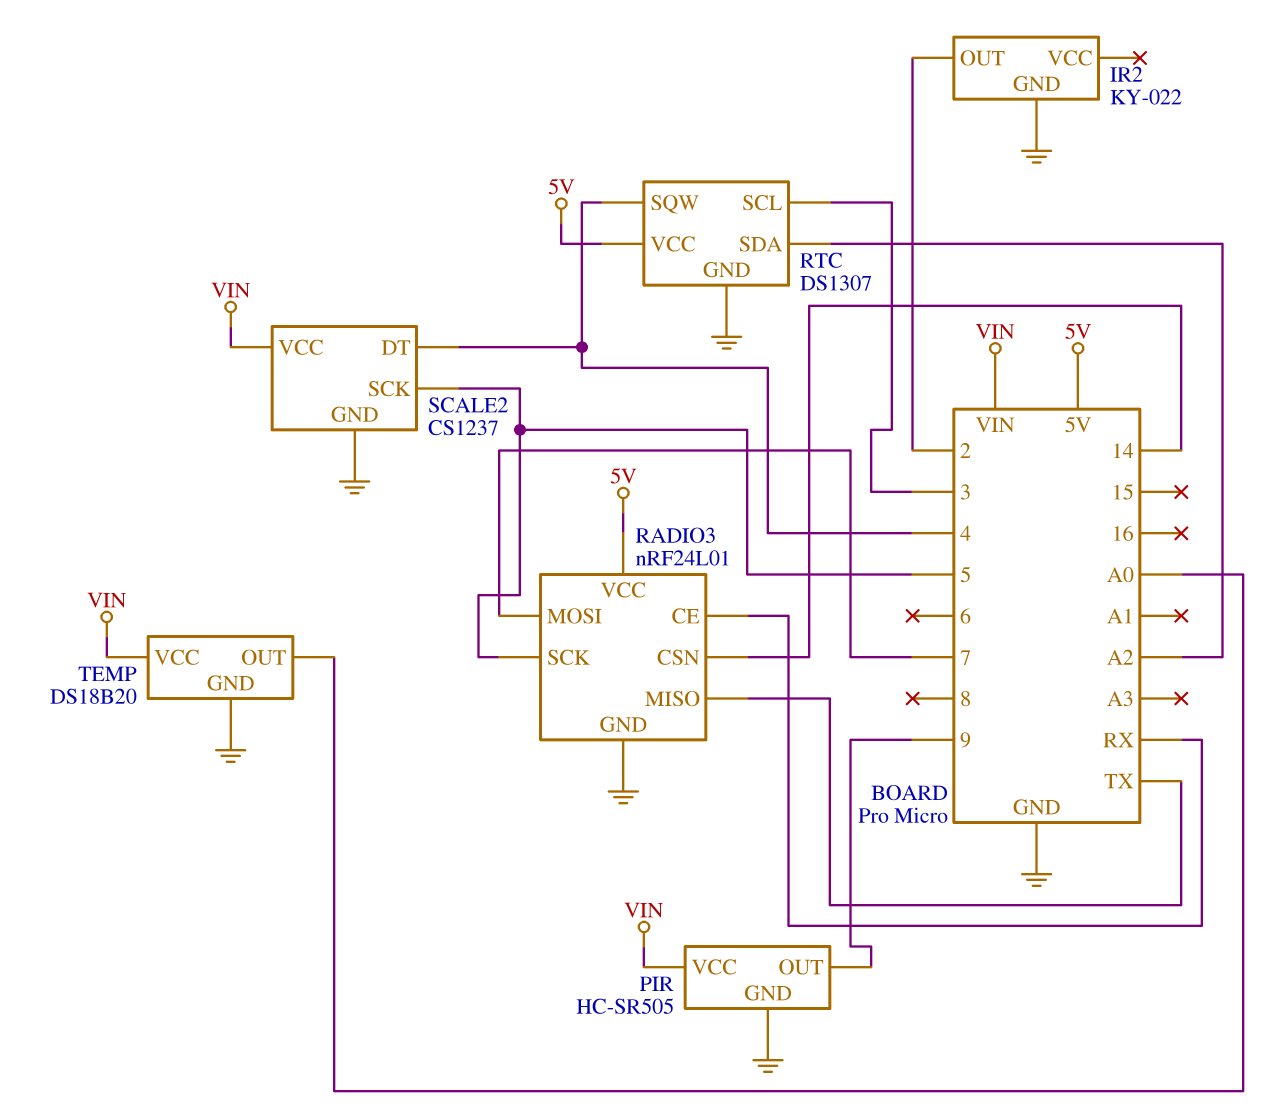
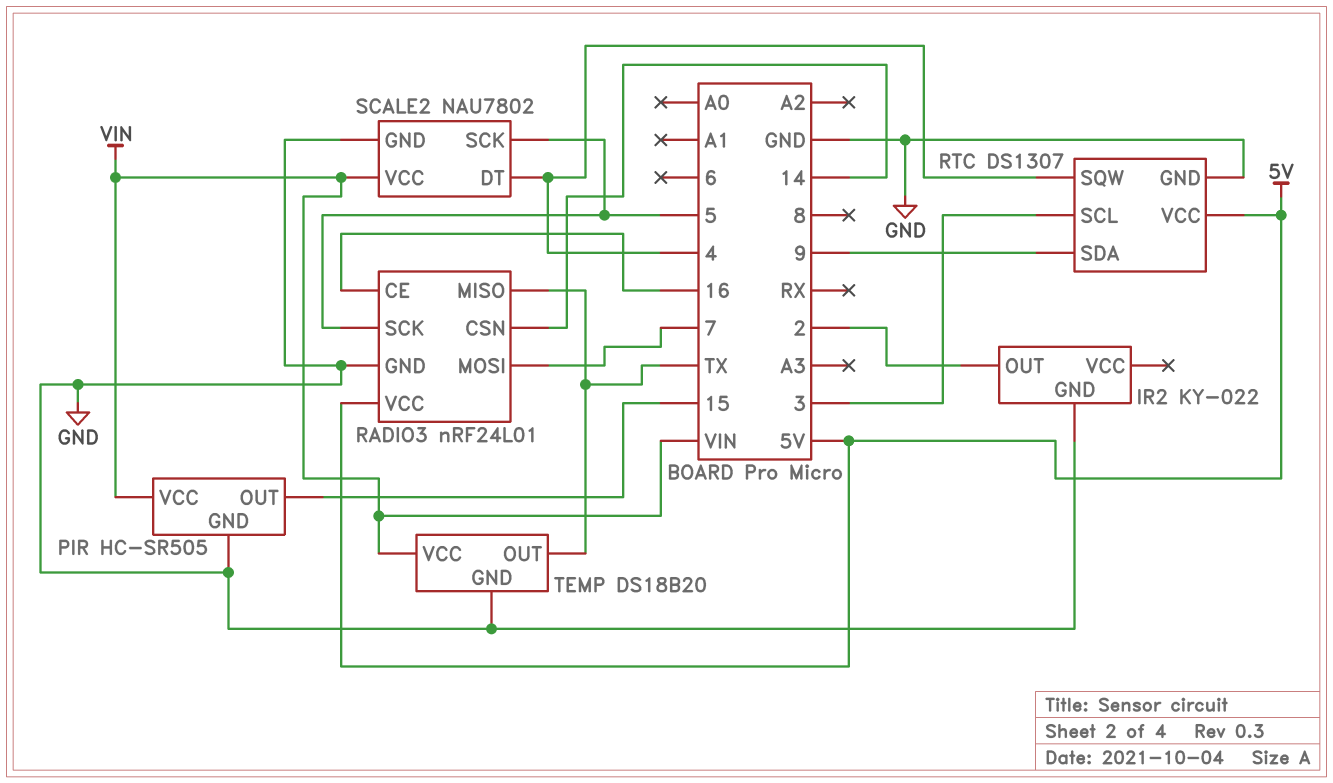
PIR pin OUT: 9 -> 15
RADIO3 pin CE: RX -> 16
RTC pin SDA: A2 -> 9
SCALE2: CS1237 -> NAU7802
TEMP pin OUT: A0 -> TX

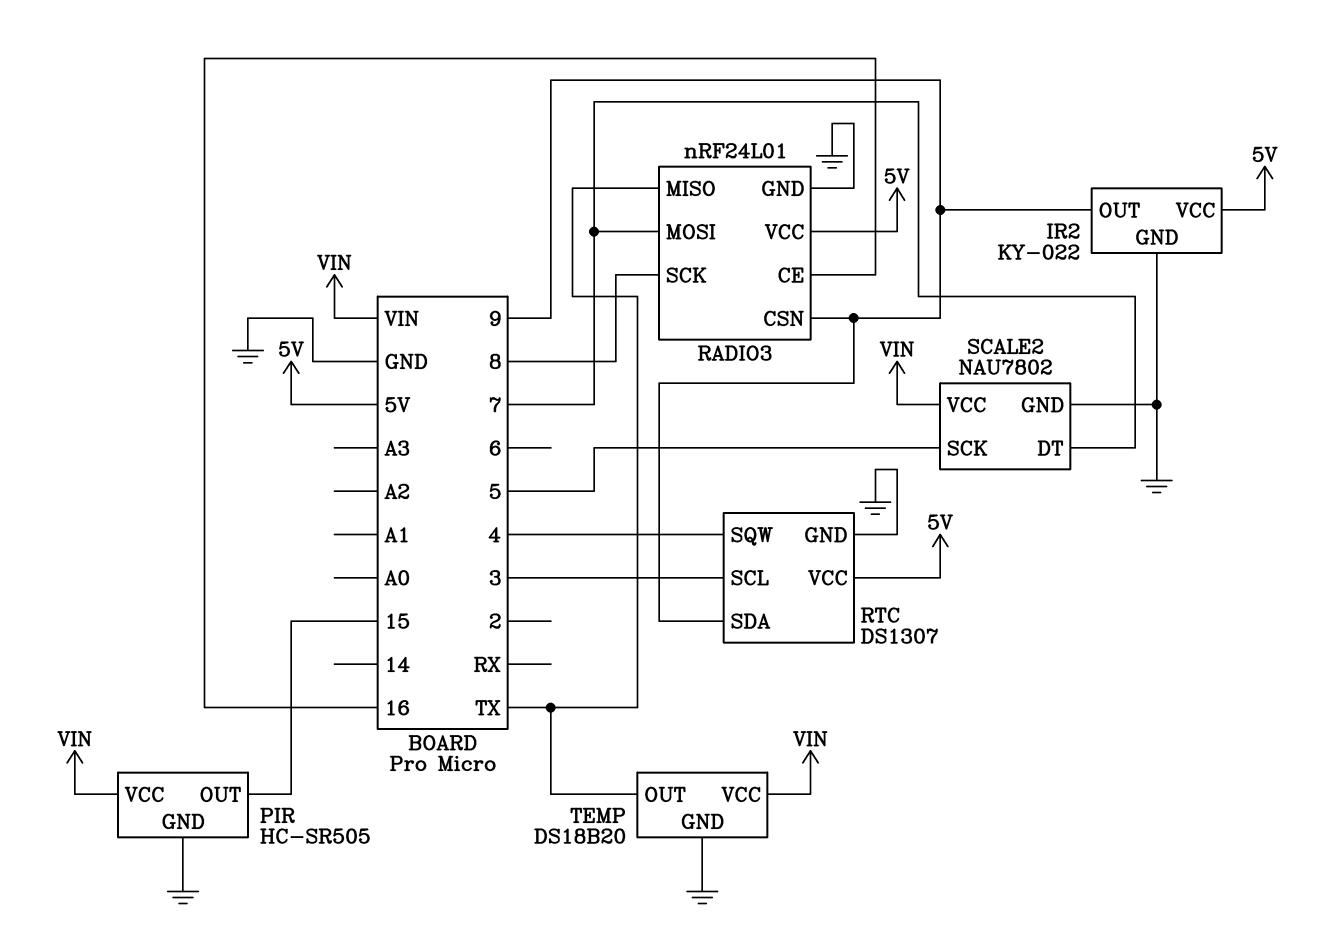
IR2 pin OUT: 2 -> 9
IR2 pin VCC: none -> 5V
RADIO3 pin CSN: 14 -> 9
RADIO3 pin SCK: 5 -> 8
SCALE2 pin DT: 4 -> 7

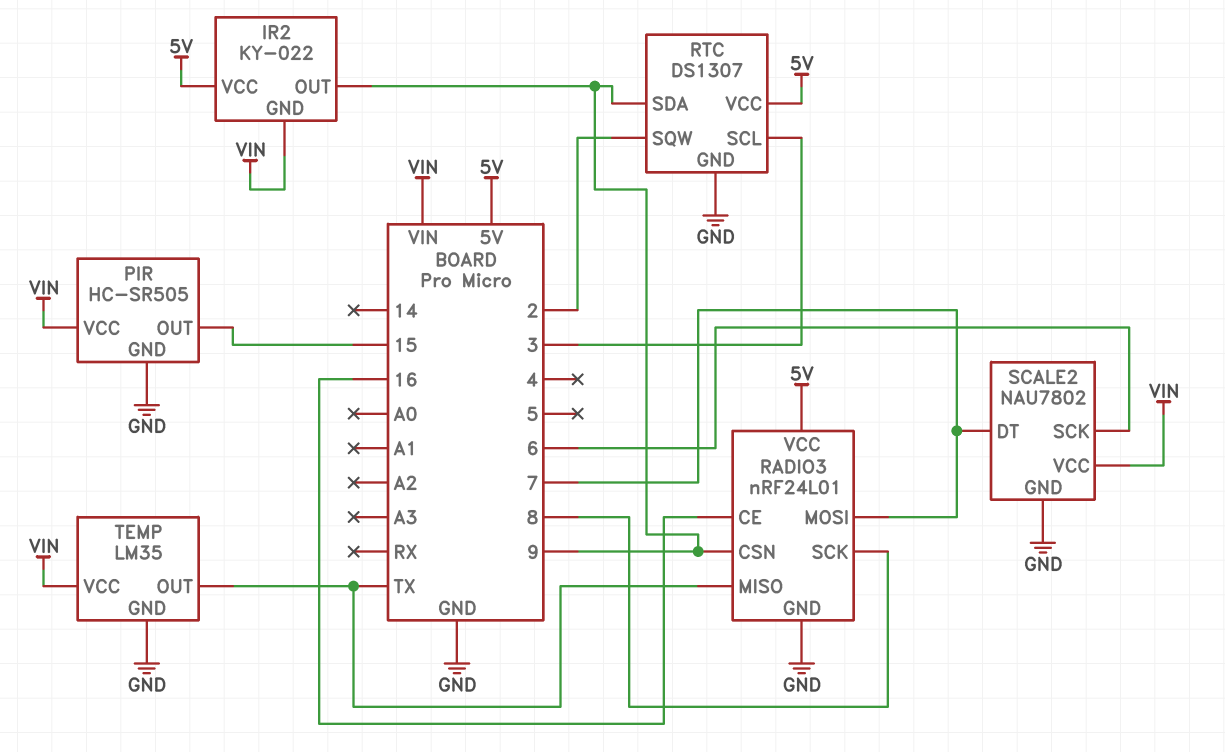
IR2 pin GND: GND -> VIN
RTC pin SQW: 4 -> 2
SCALE2 pin SCK: 5 -> 6
TEMP: DS18B20 -> LM35

